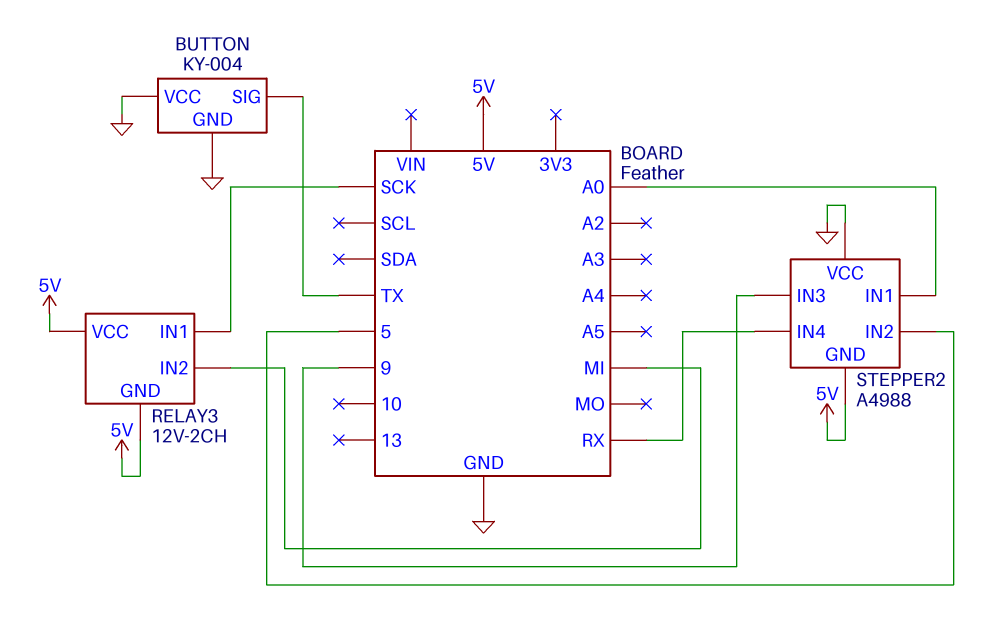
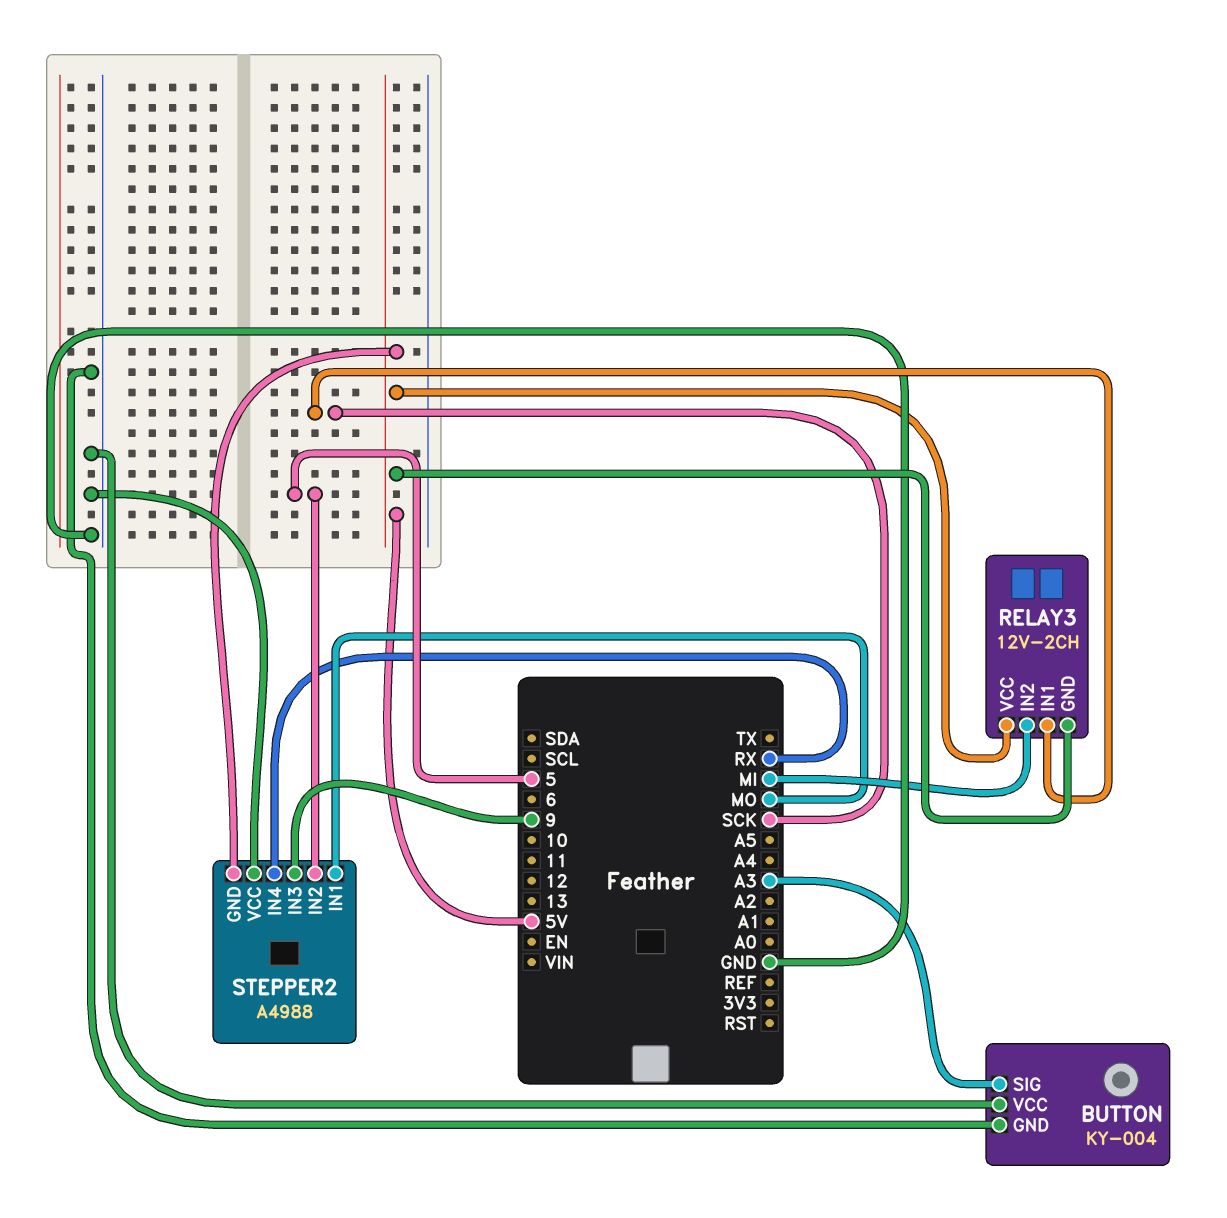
BUTTON pin SIG: TX -> A3
STEPPER2 pin IN1: A0 -> MO

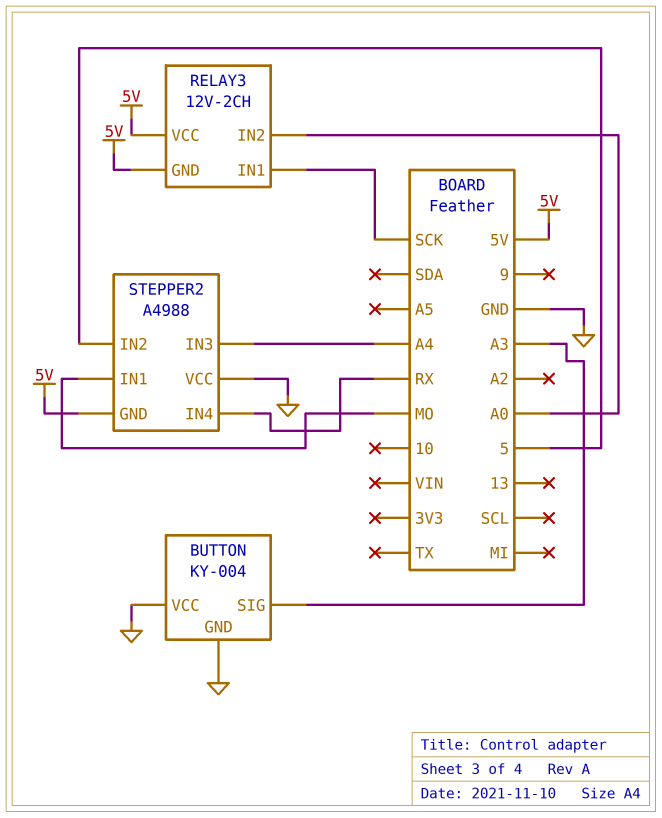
RELAY3 pin IN2: MI -> A0
STEPPER2 pin IN3: 9 -> A4

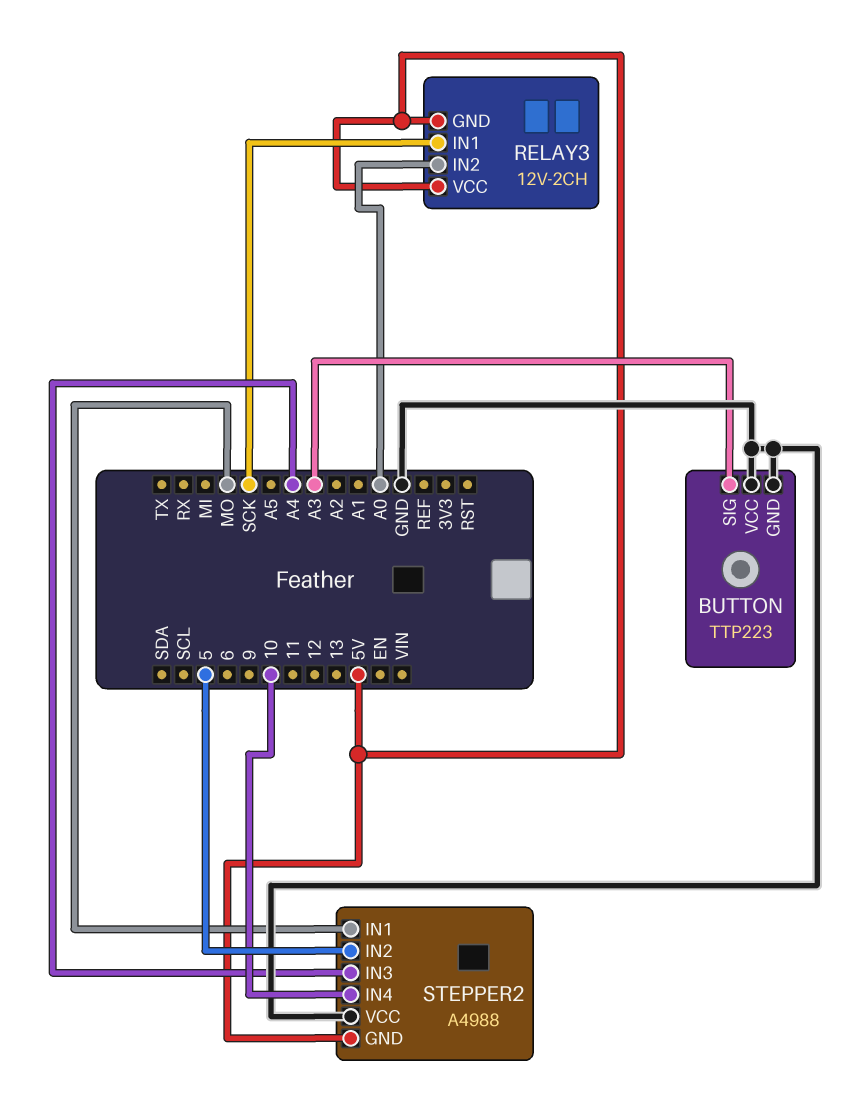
BUTTON: KY-004 -> TTP223
STEPPER2 pin IN4: RX -> 10

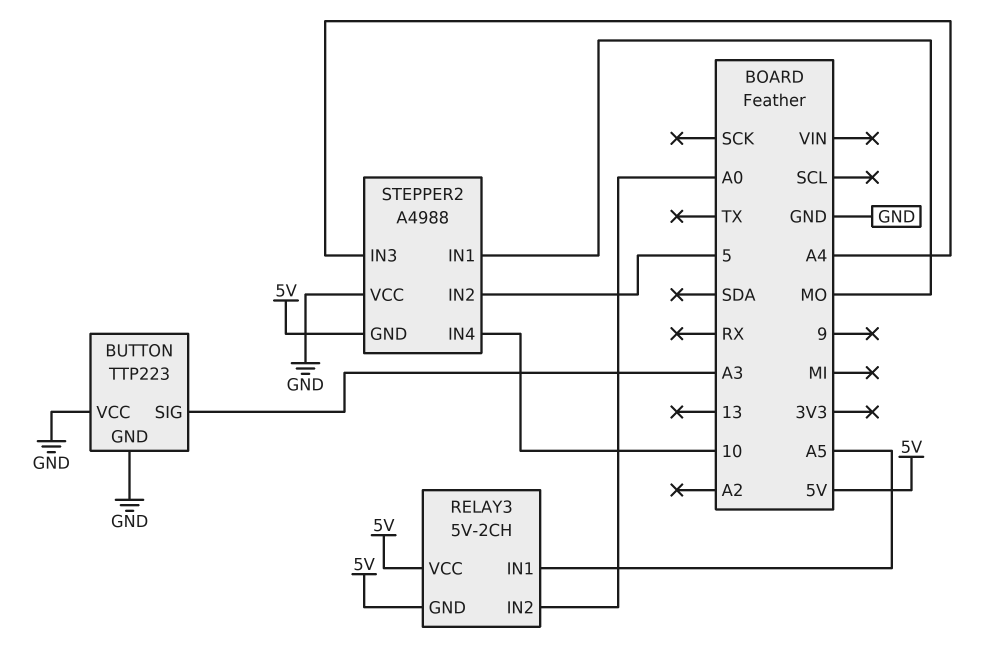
RELAY3: 12V-2CH -> 5V-2CH
RELAY3 pin IN1: SCK -> A5

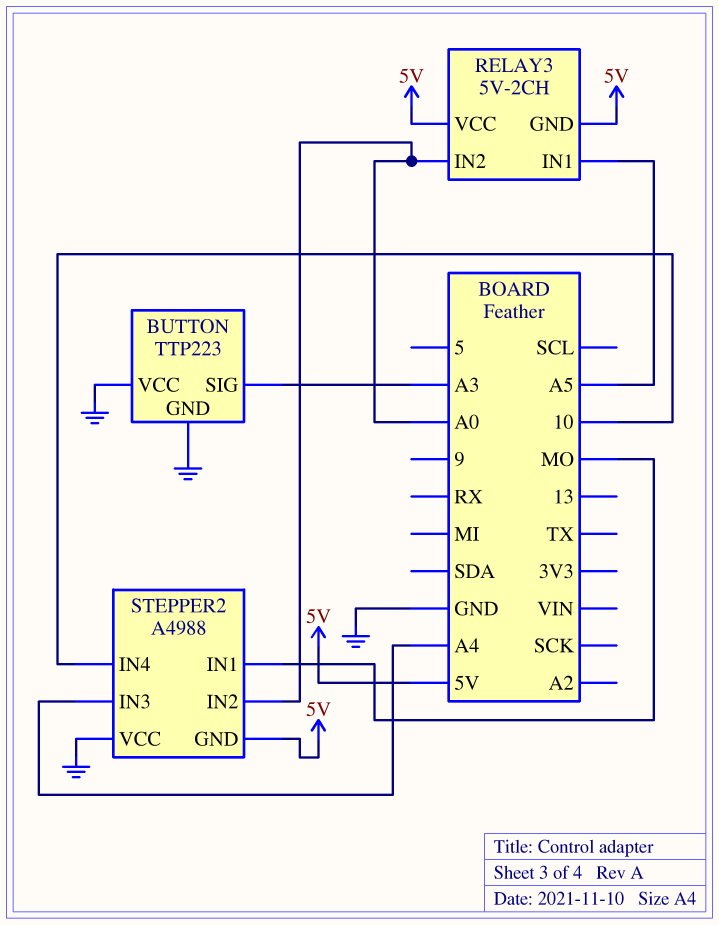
STEPPER2 pin IN2: 5 -> A0

